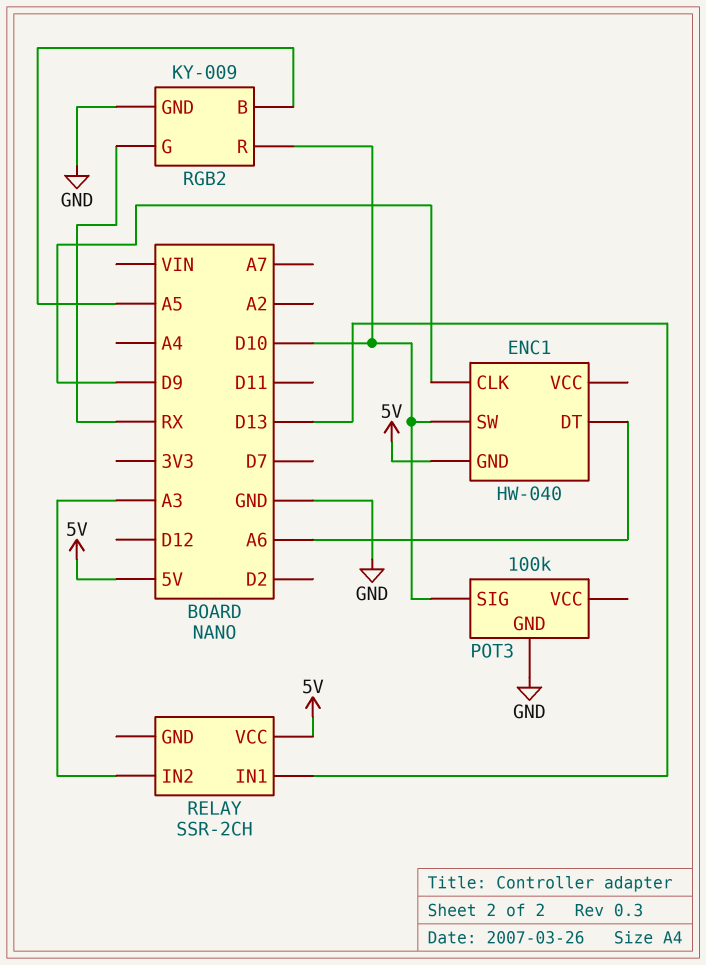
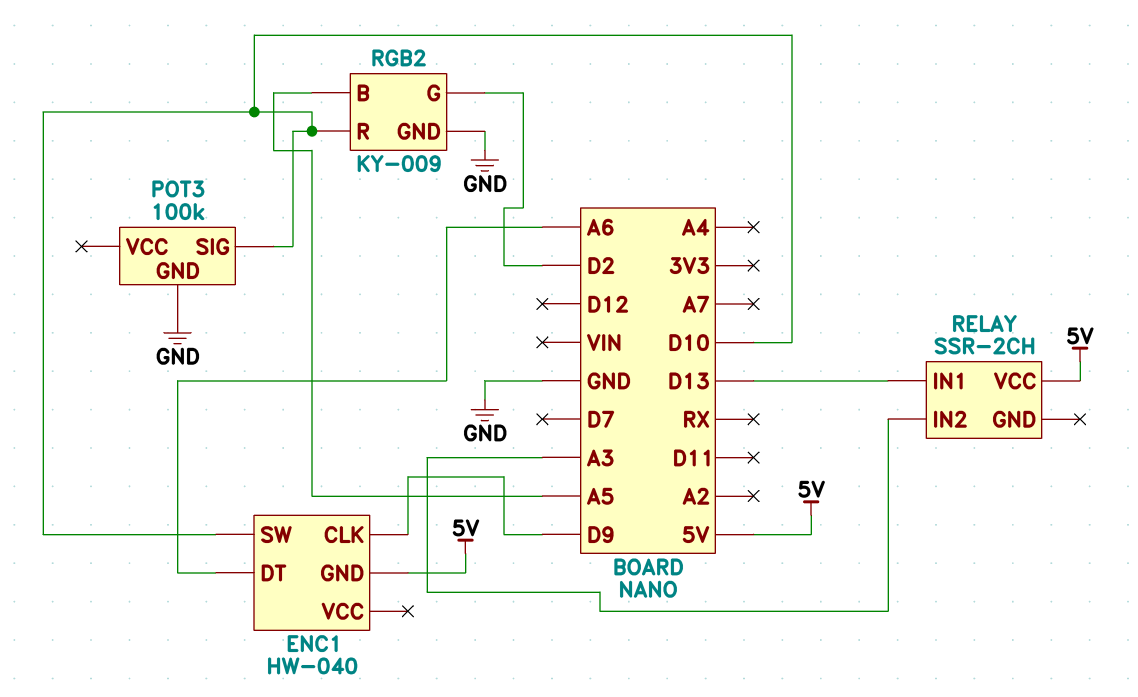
RGB2 pin G: RX -> D2

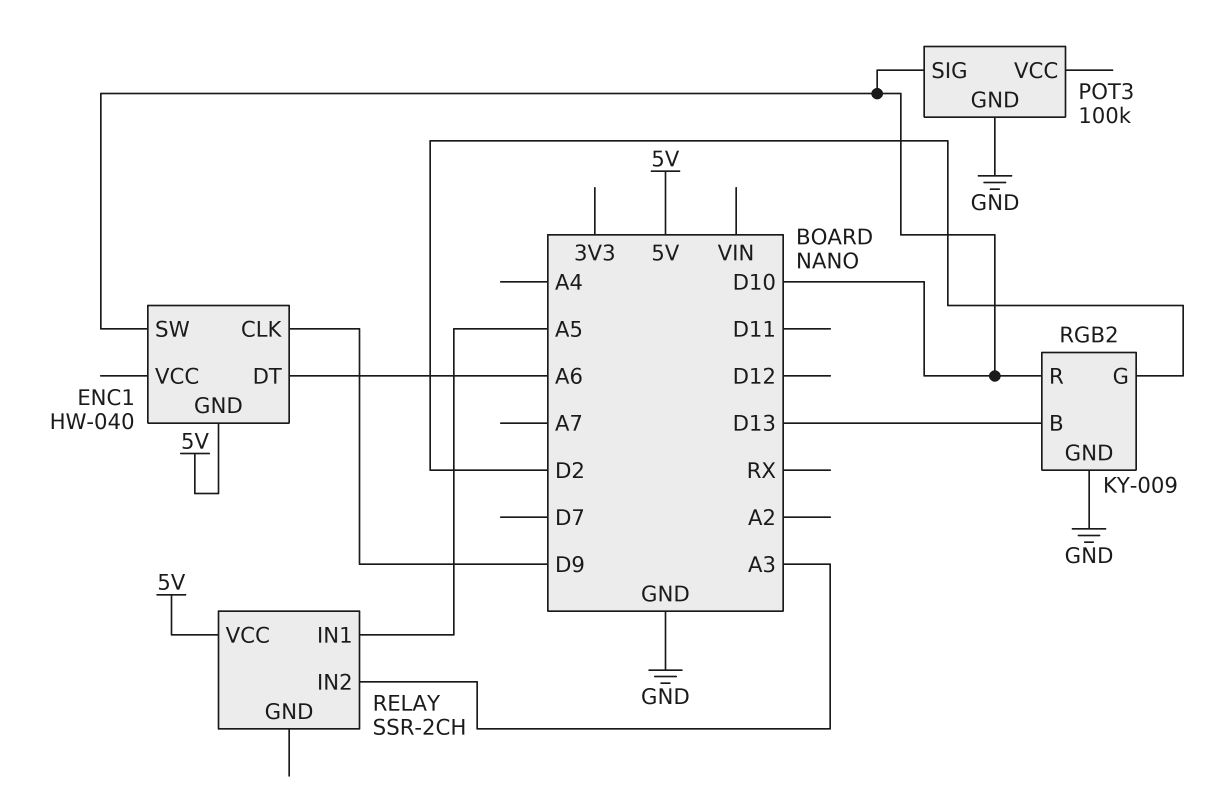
RELAY pin IN1: D13 -> A5
RGB2 pin B: A5 -> D13

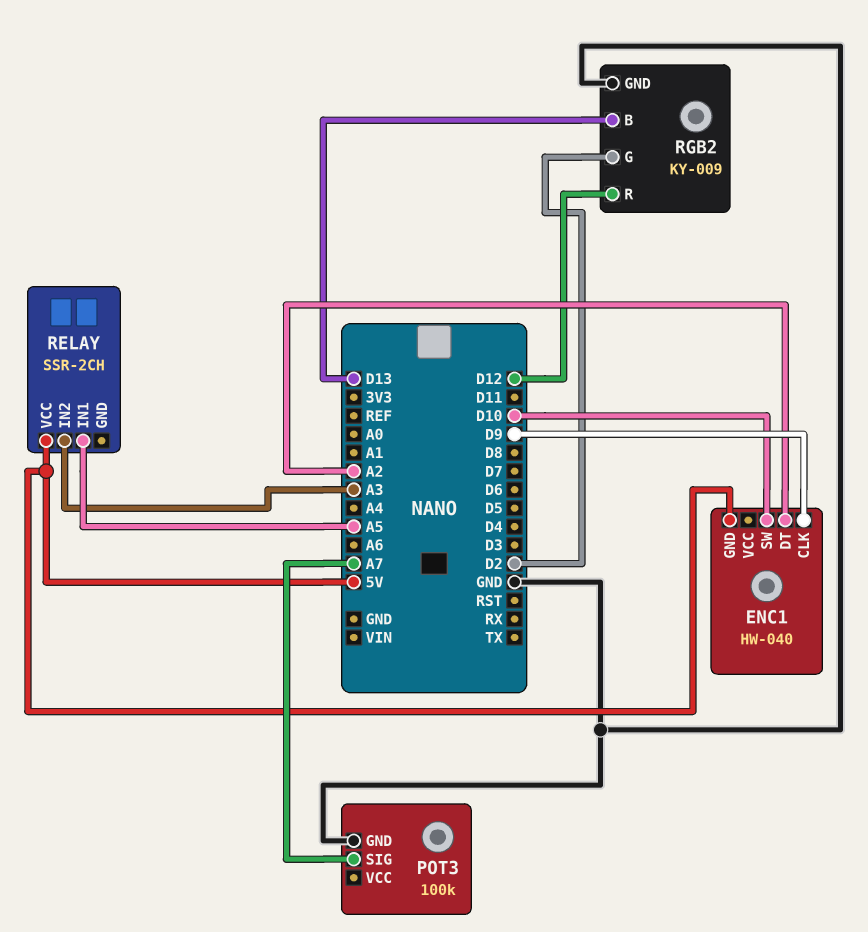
ENC1 pin DT: A6 -> A2
POT3 pin SIG: D10 -> A7
RGB2 pin R: D10 -> D12

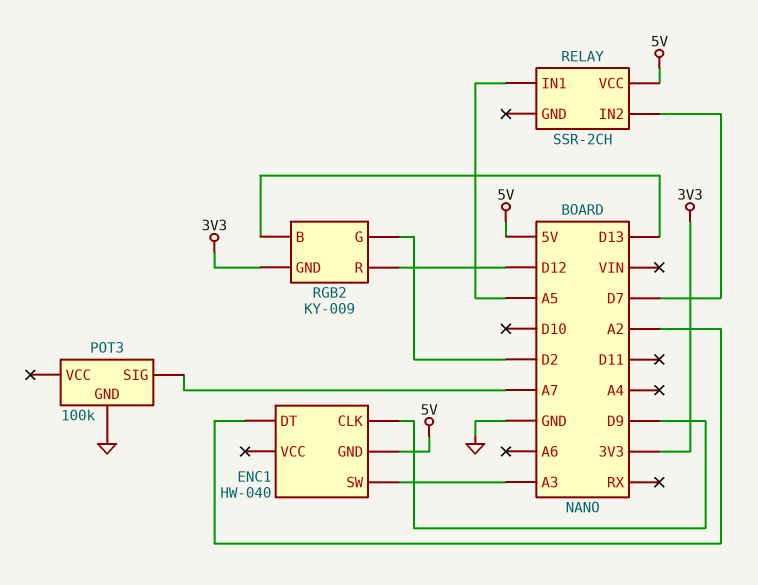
ENC1 pin SW: D10 -> A3
RELAY pin IN2: A3 -> D7
RGB2 pin GND: GND -> 3V3

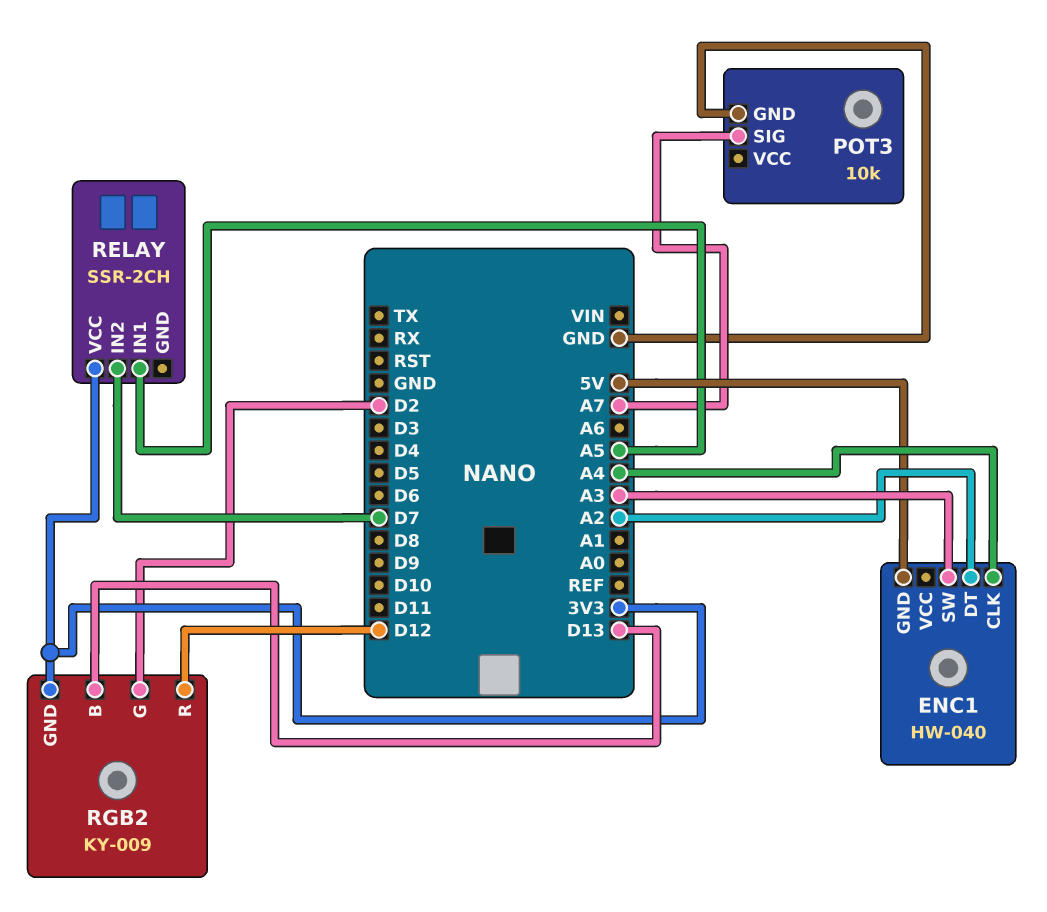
ENC1 pin CLK: D9 -> A4
POT3: 100k -> 10k
RELAY pin VCC: 5V -> 3V3

